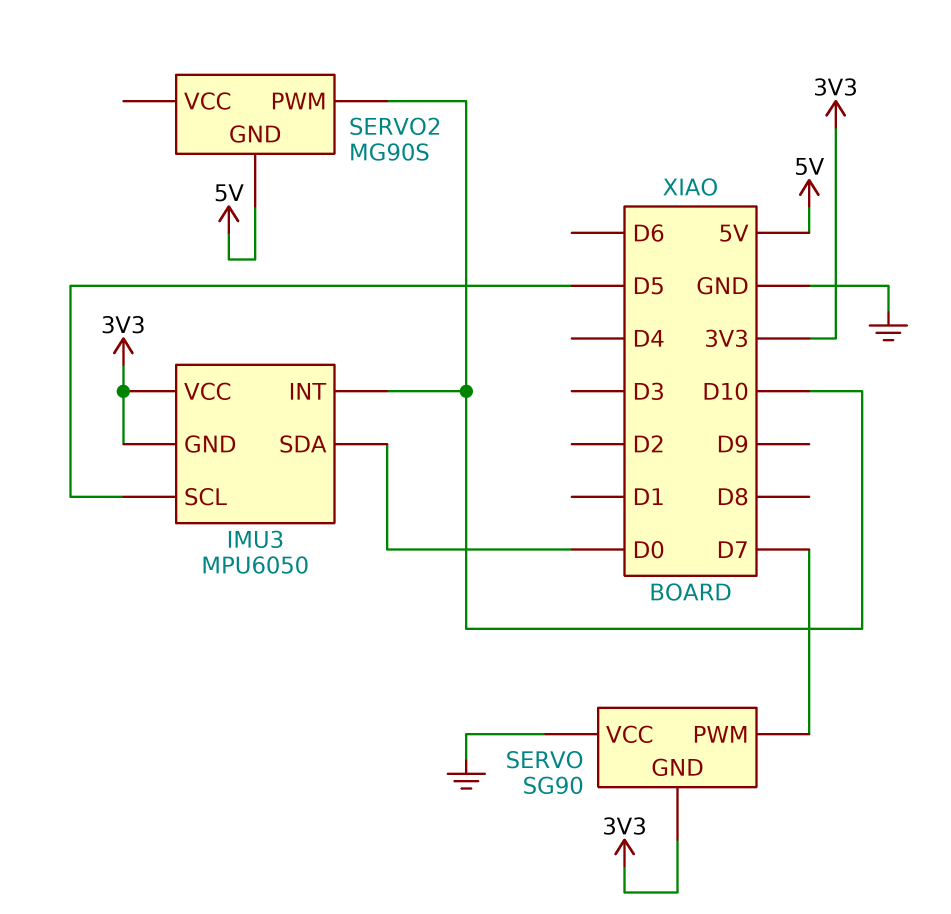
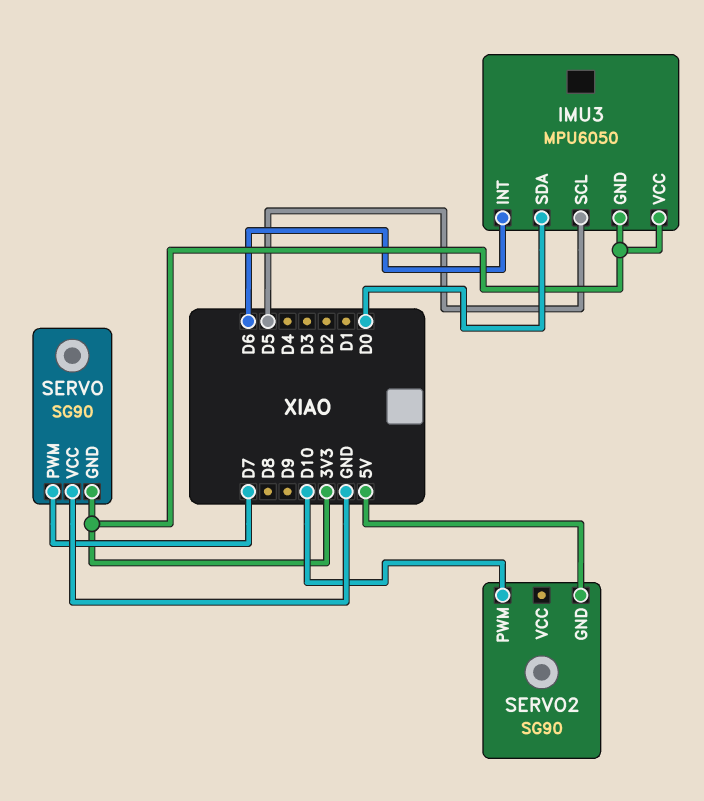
IMU3 pin INT: D10 -> D6
SERVO2: MG90S -> SG90

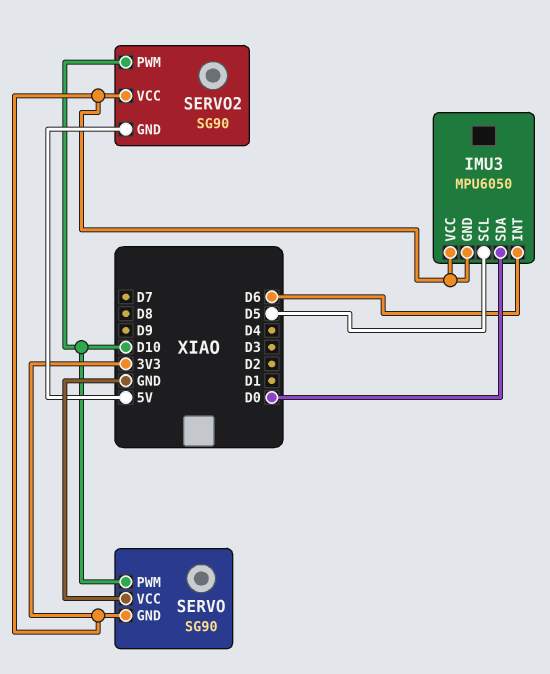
SERVO pin PWM: D7 -> D10
SERVO2 pin VCC: none -> 3V3

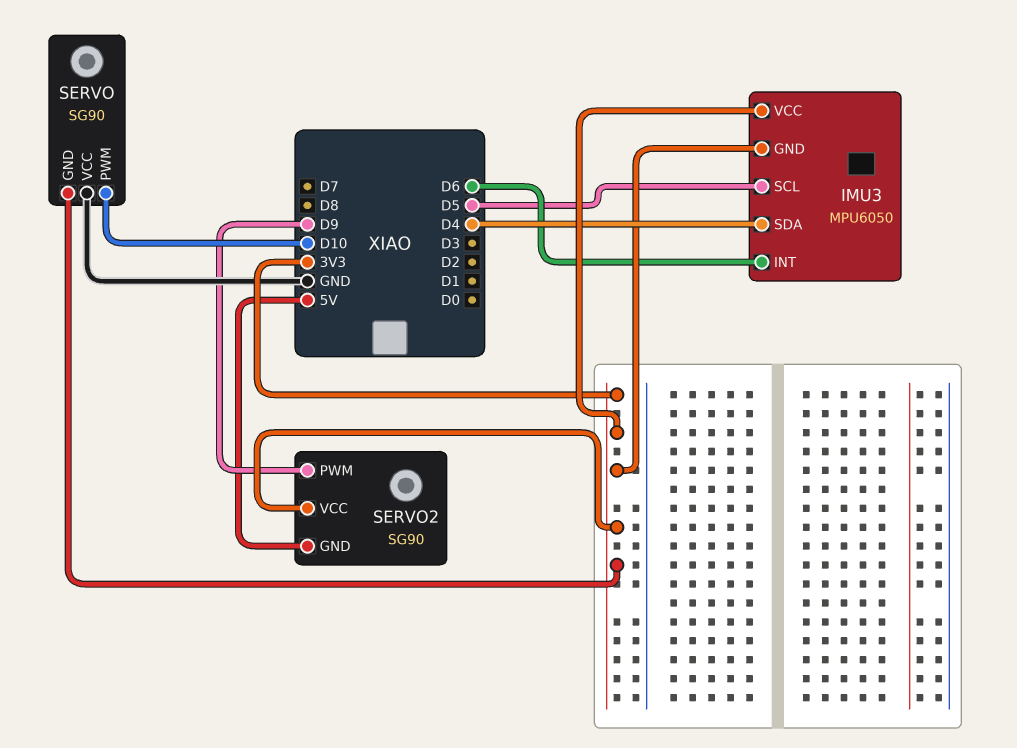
IMU3 pin SDA: D0 -> D4
SERVO2 pin PWM: D10 -> D9

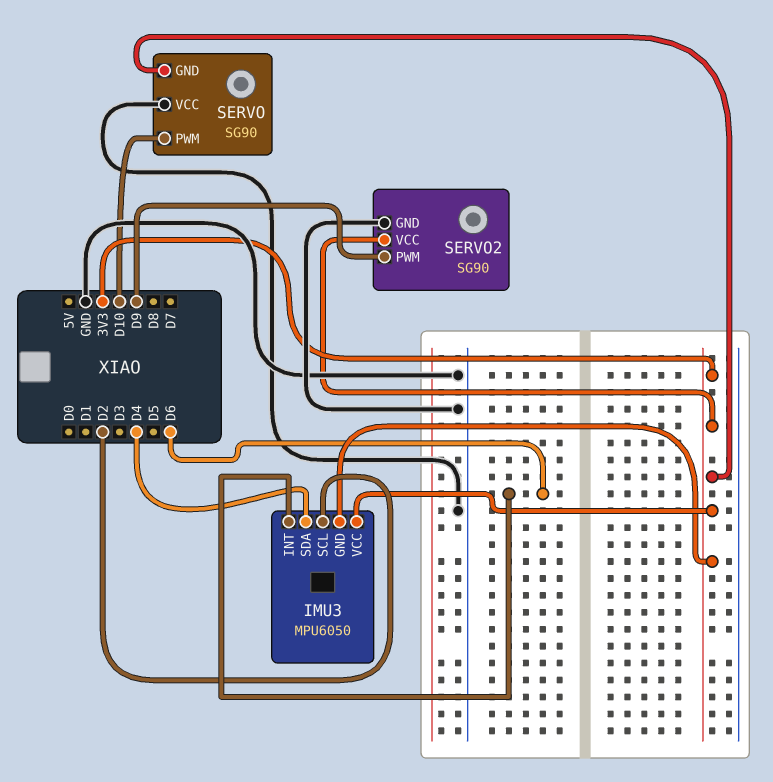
IMU3 pin SCL: D5 -> D2
SERVO2 pin GND: 5V -> GND

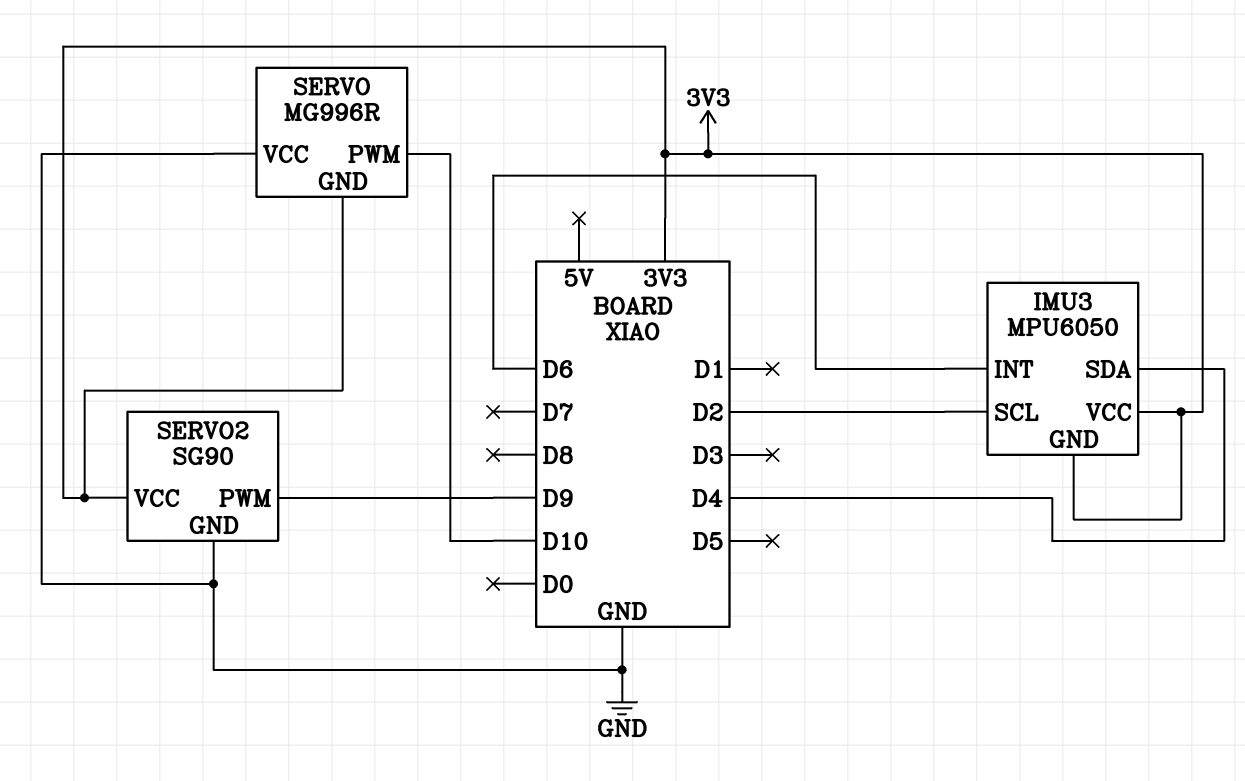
SERVO: SG90 -> MG996R

